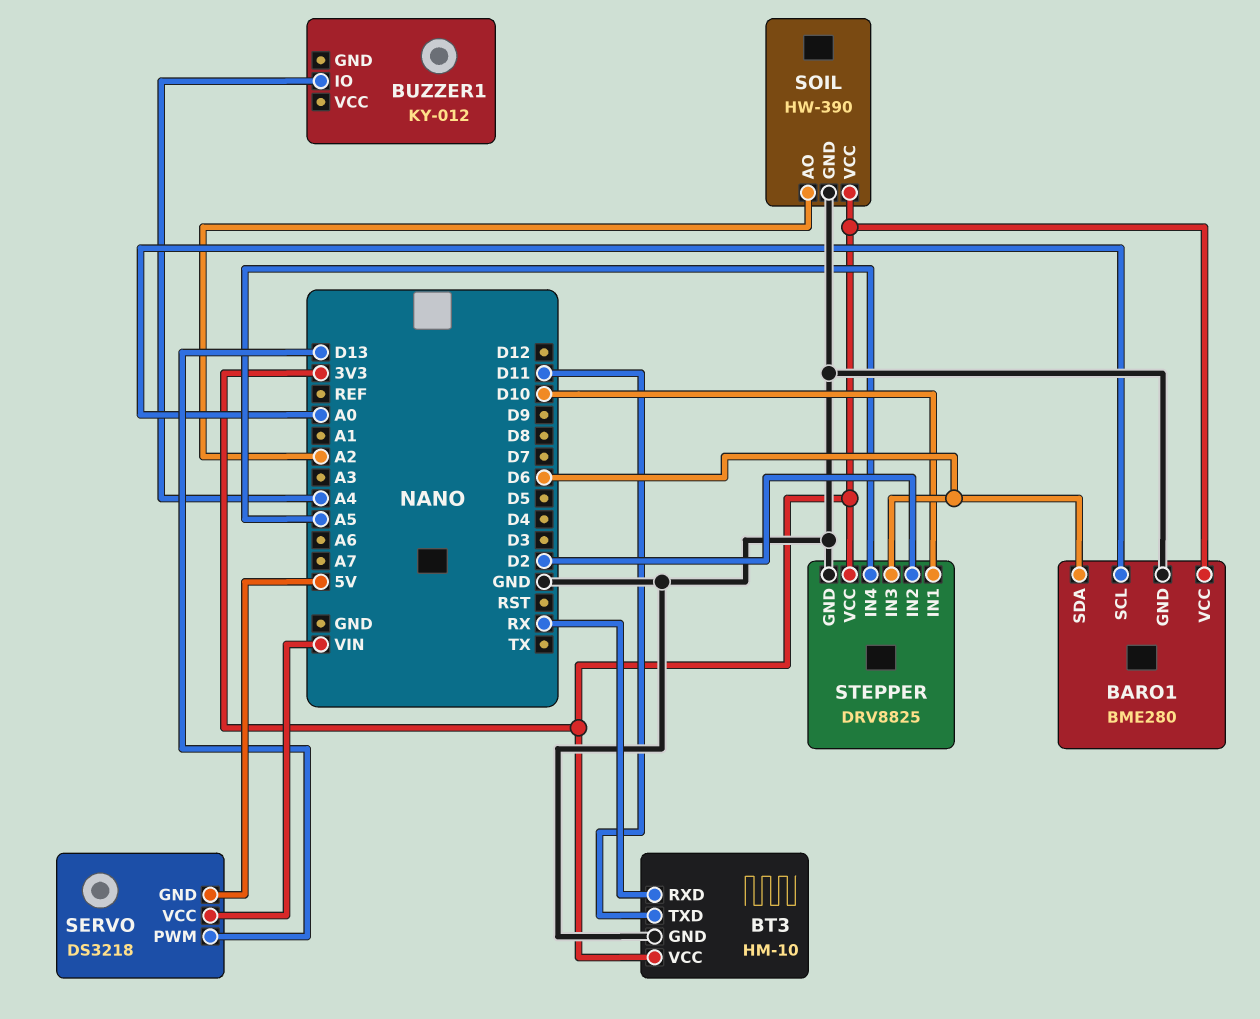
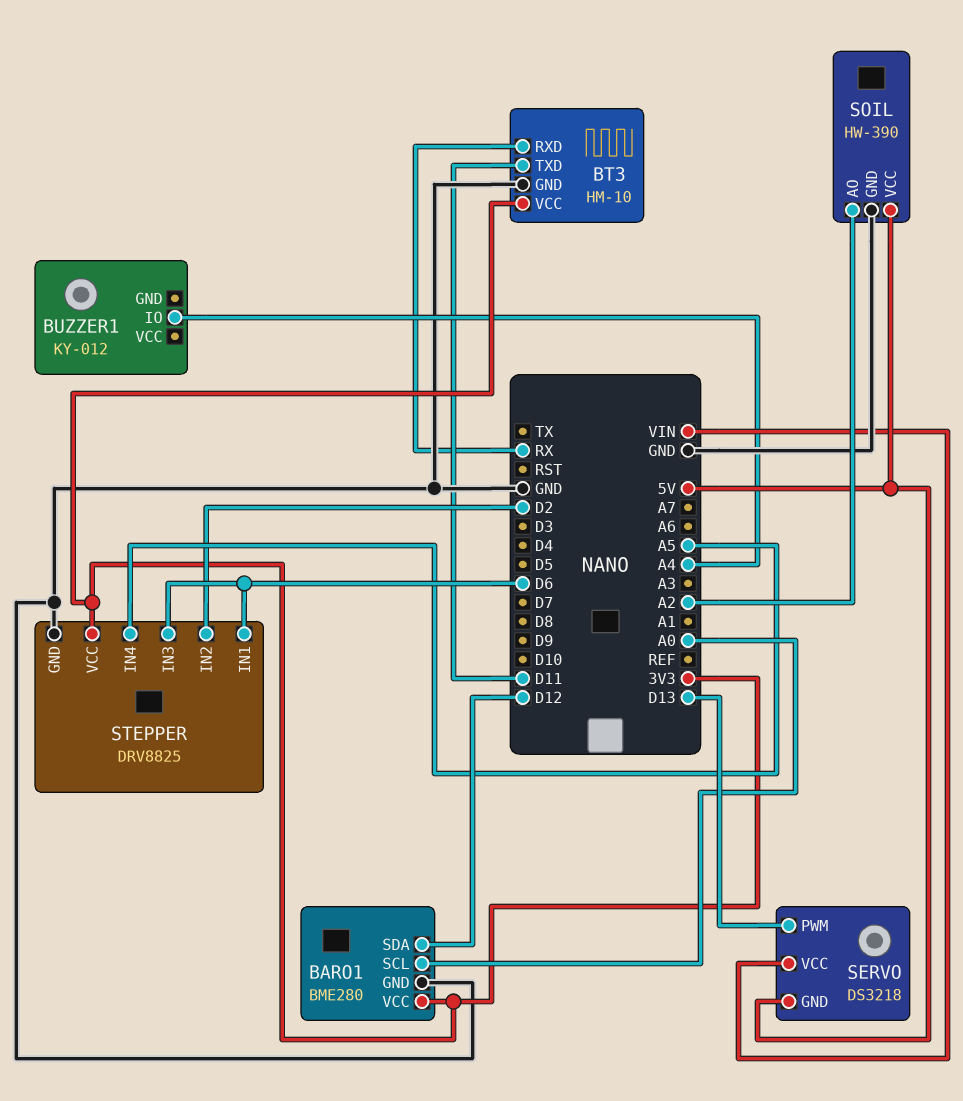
BARO1 pin SDA: D6 -> D12
SOIL pin VCC: 3V3 -> 5V
STEPPER pin IN1: D10 -> D6

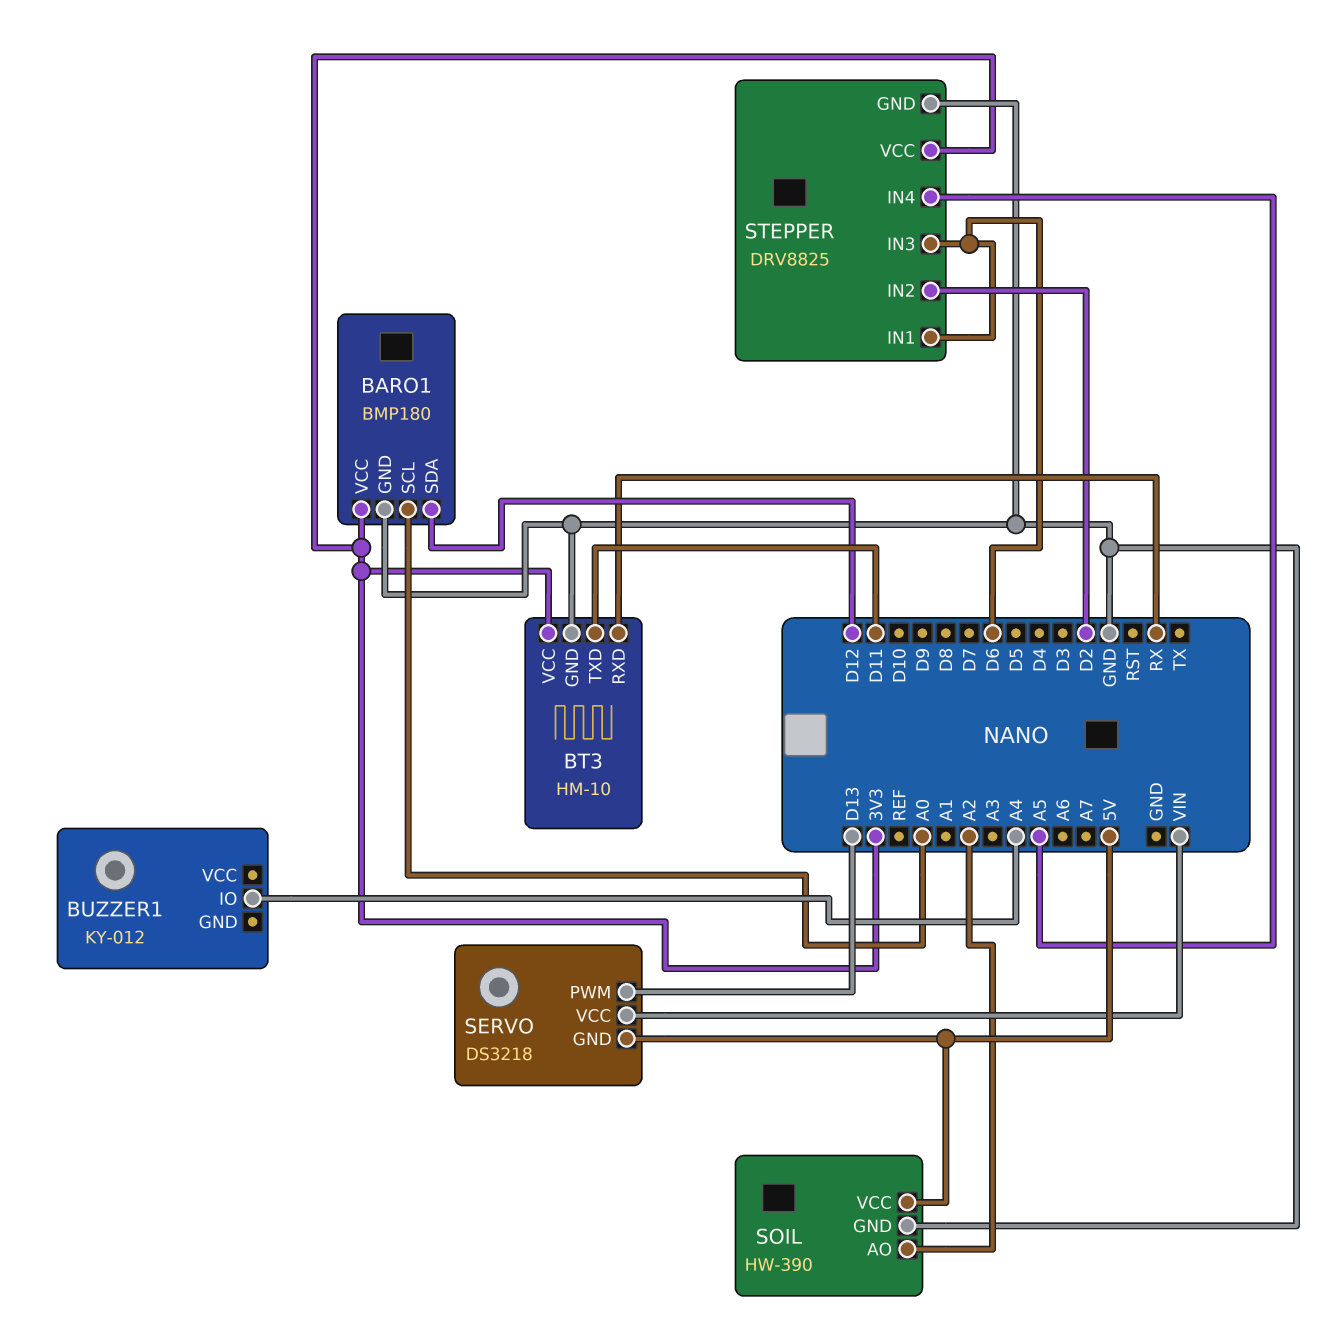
BARO1: BME280 -> BMP180

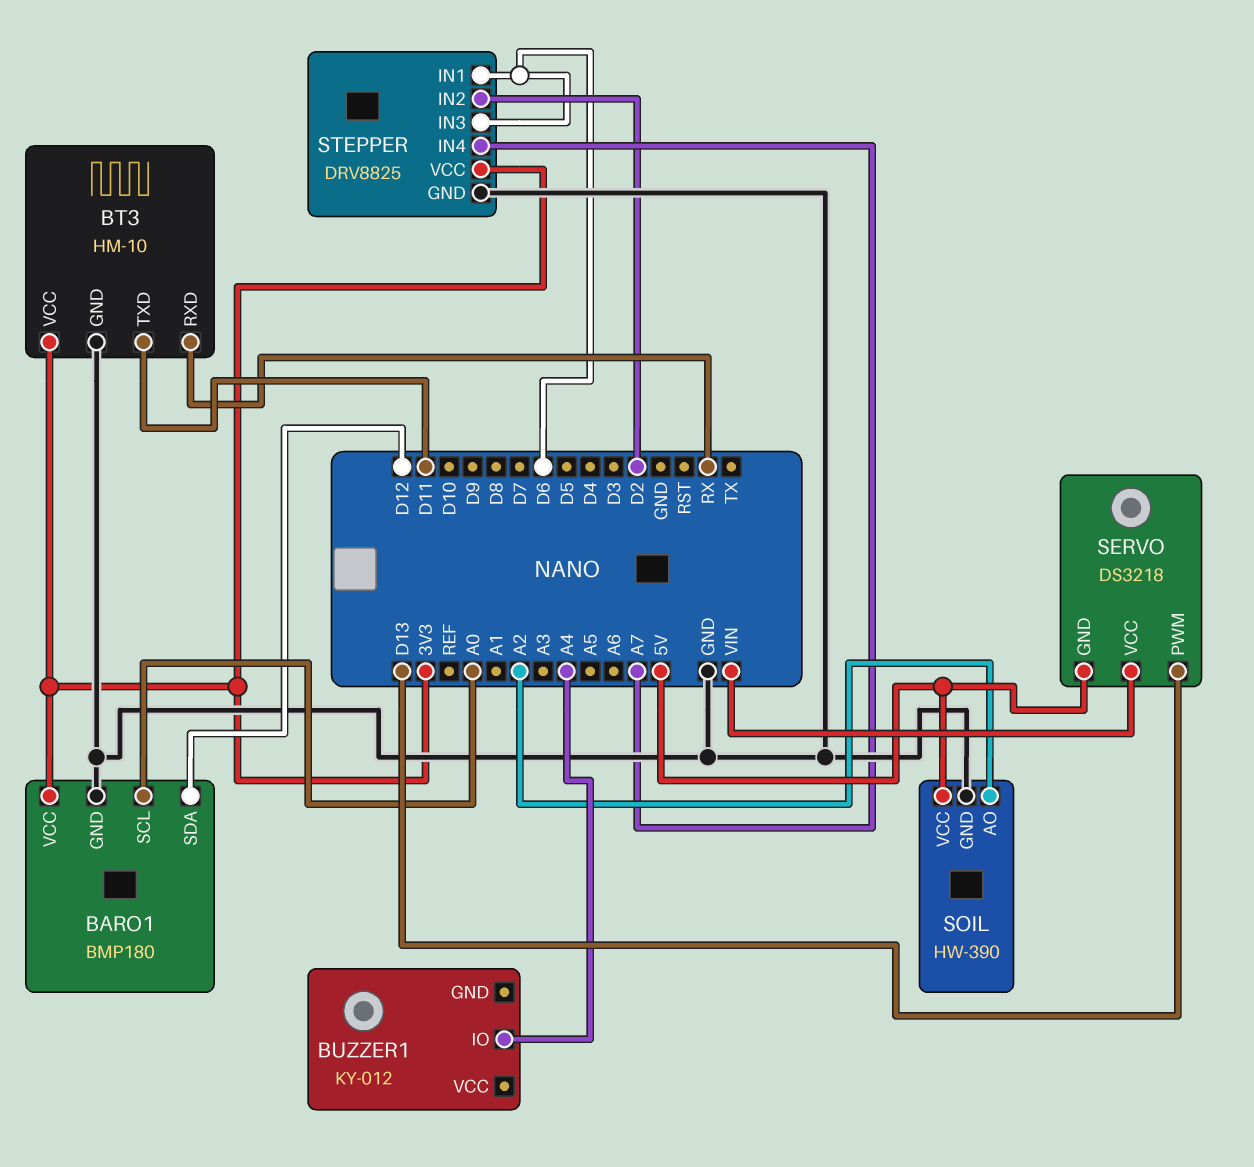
STEPPER pin IN4: A5 -> A7

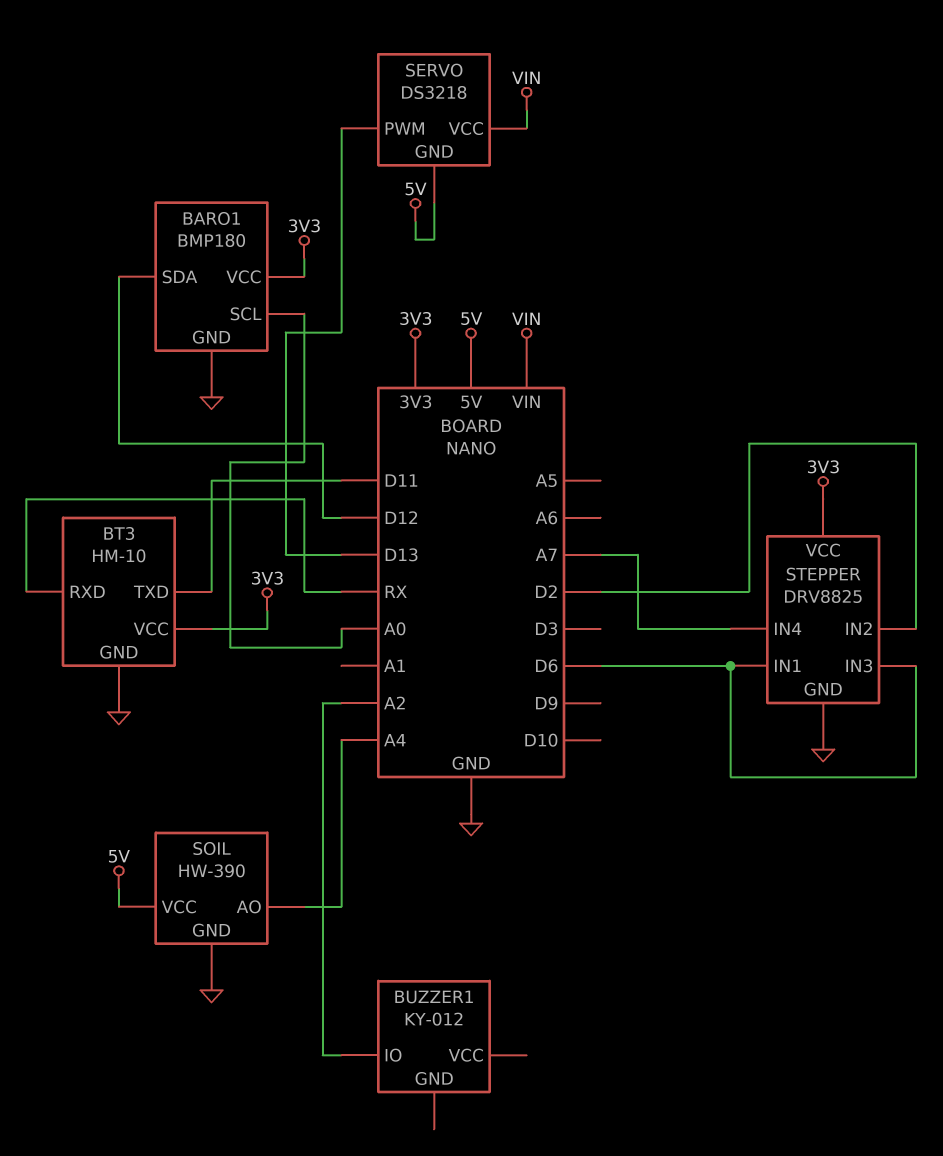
BUZZER1 pin IO: A4 -> A2
SOIL pin AO: A2 -> A4

